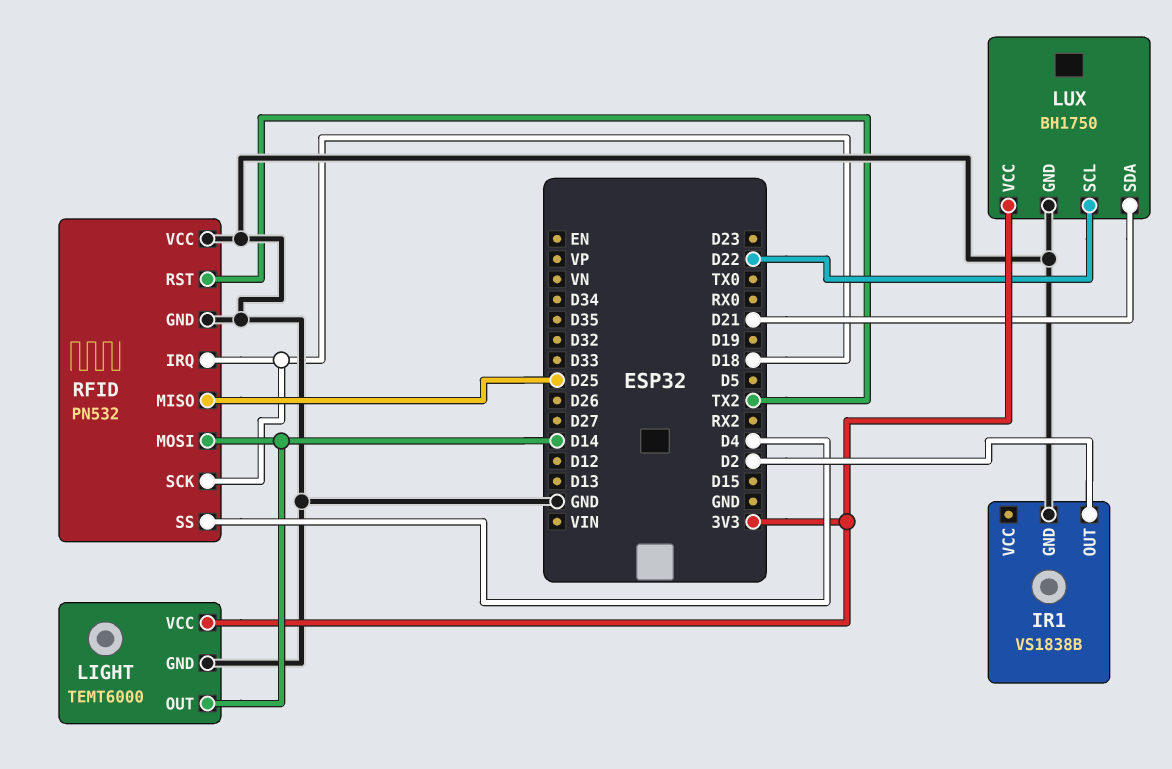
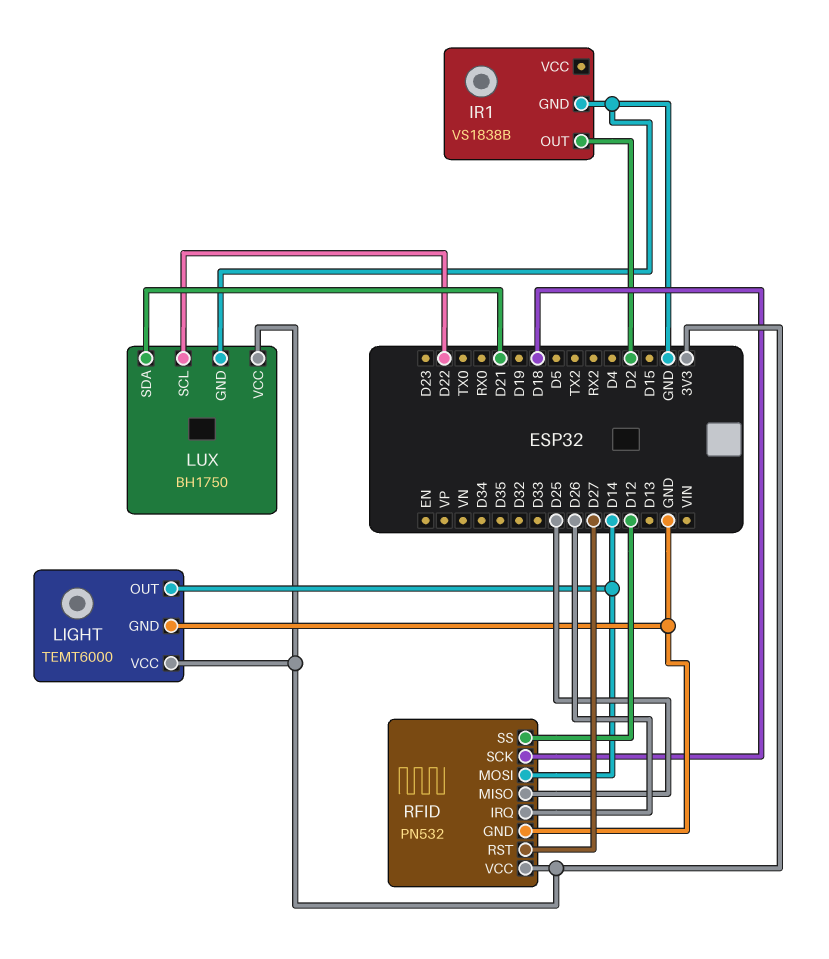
RFID pin IRQ: D18 -> D26
RFID pin RST: TX2 -> D27
RFID pin SS: D4 -> D12
RFID pin VCC: GND -> 3V3

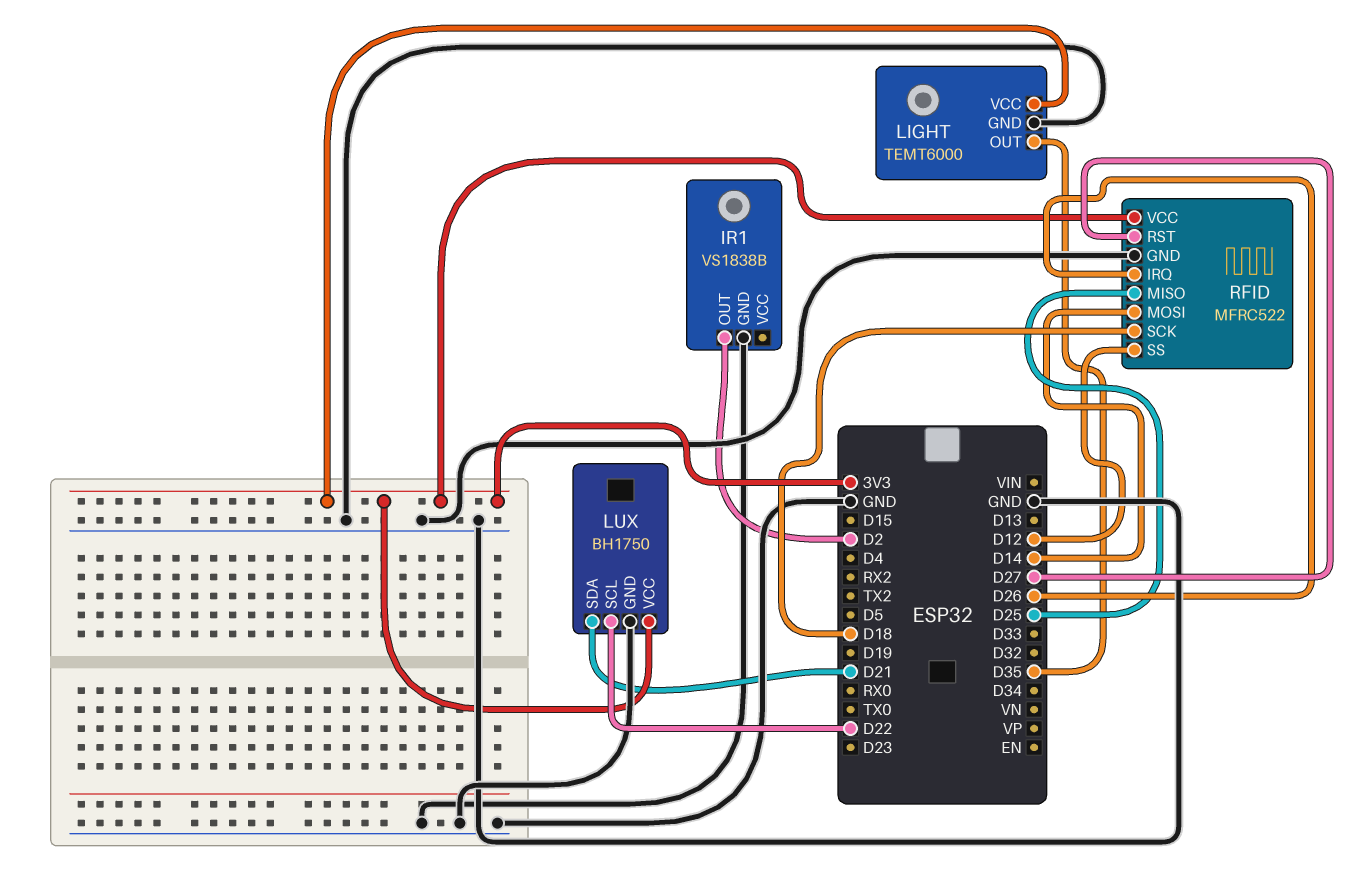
LIGHT pin OUT: D14 -> D35
RFID: PN532 -> MFRC522

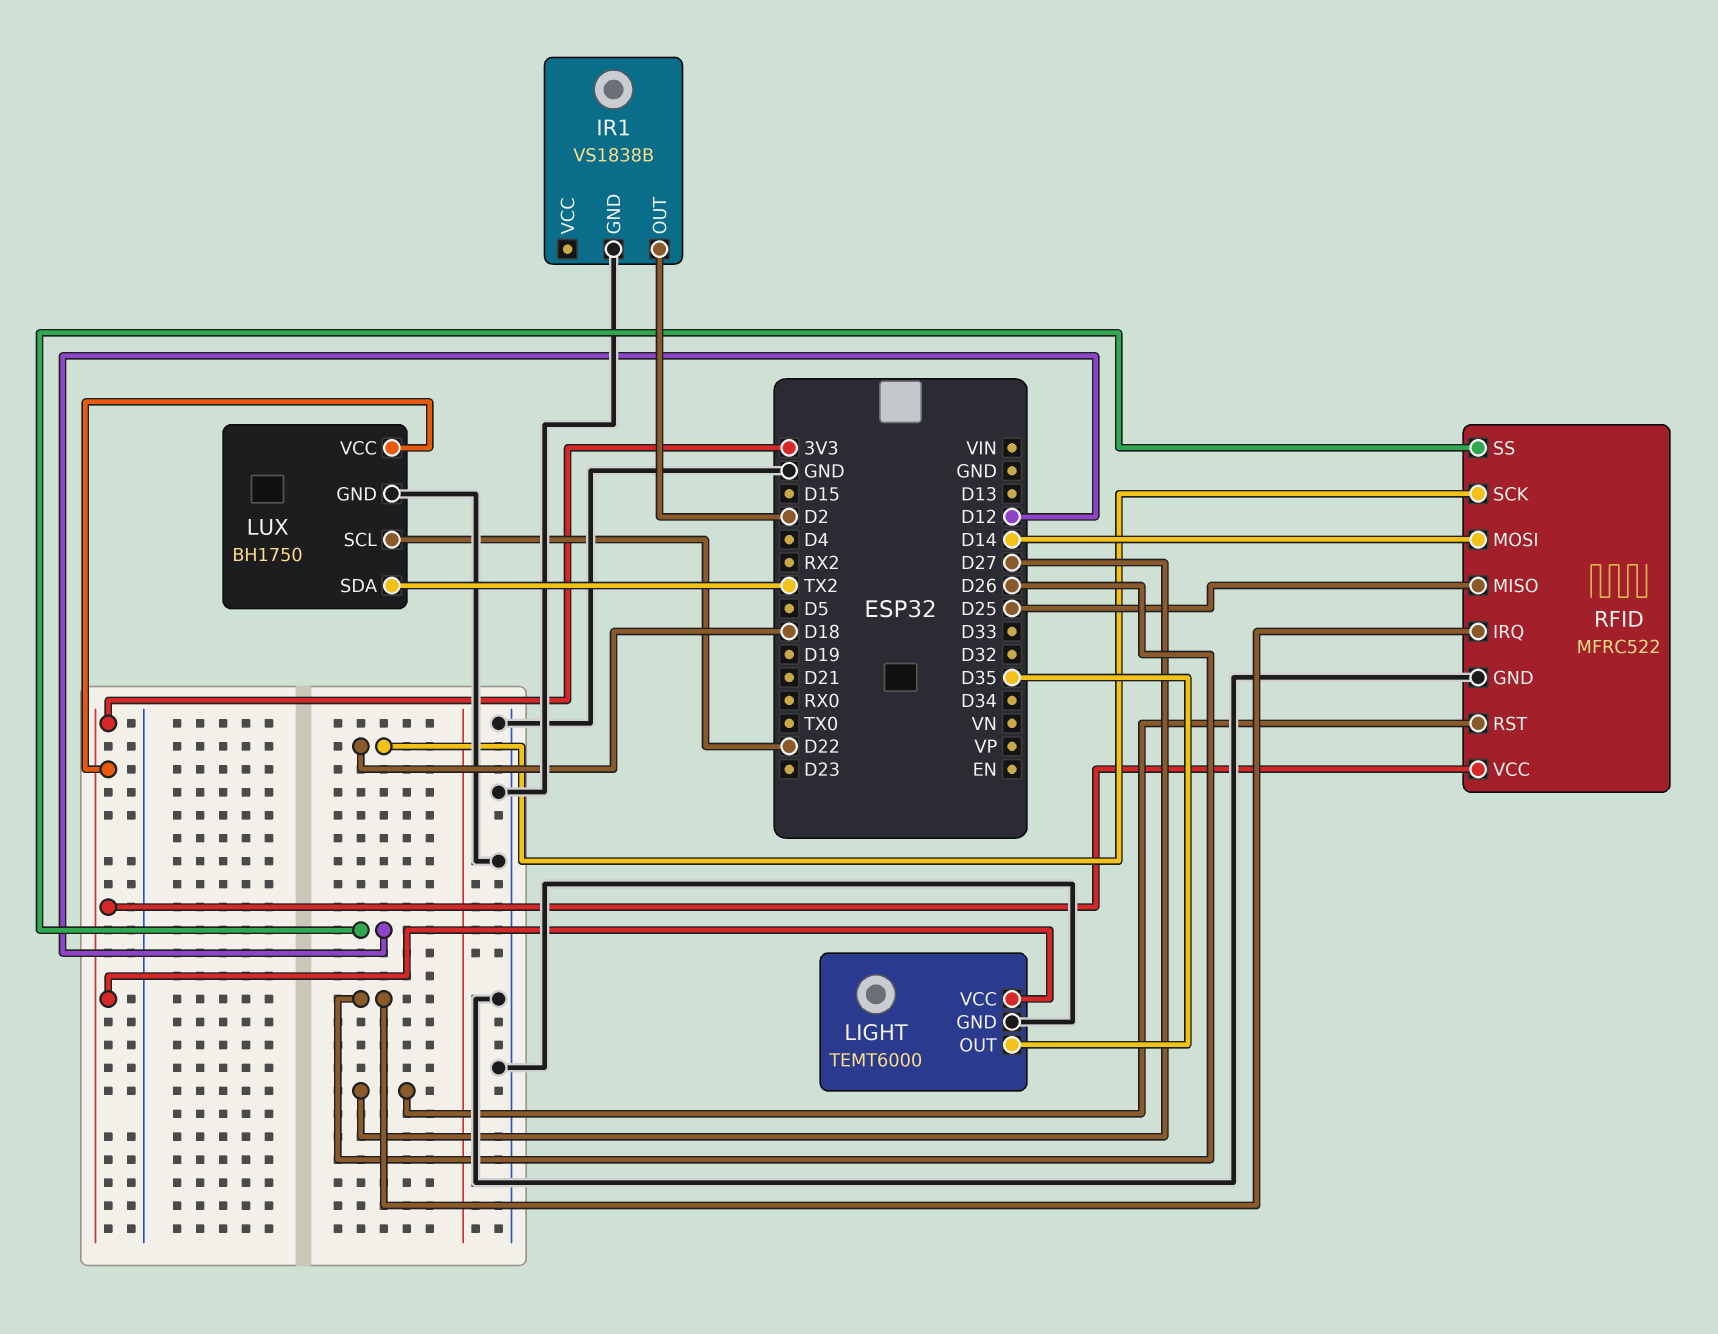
LUX pin SDA: D21 -> TX2

